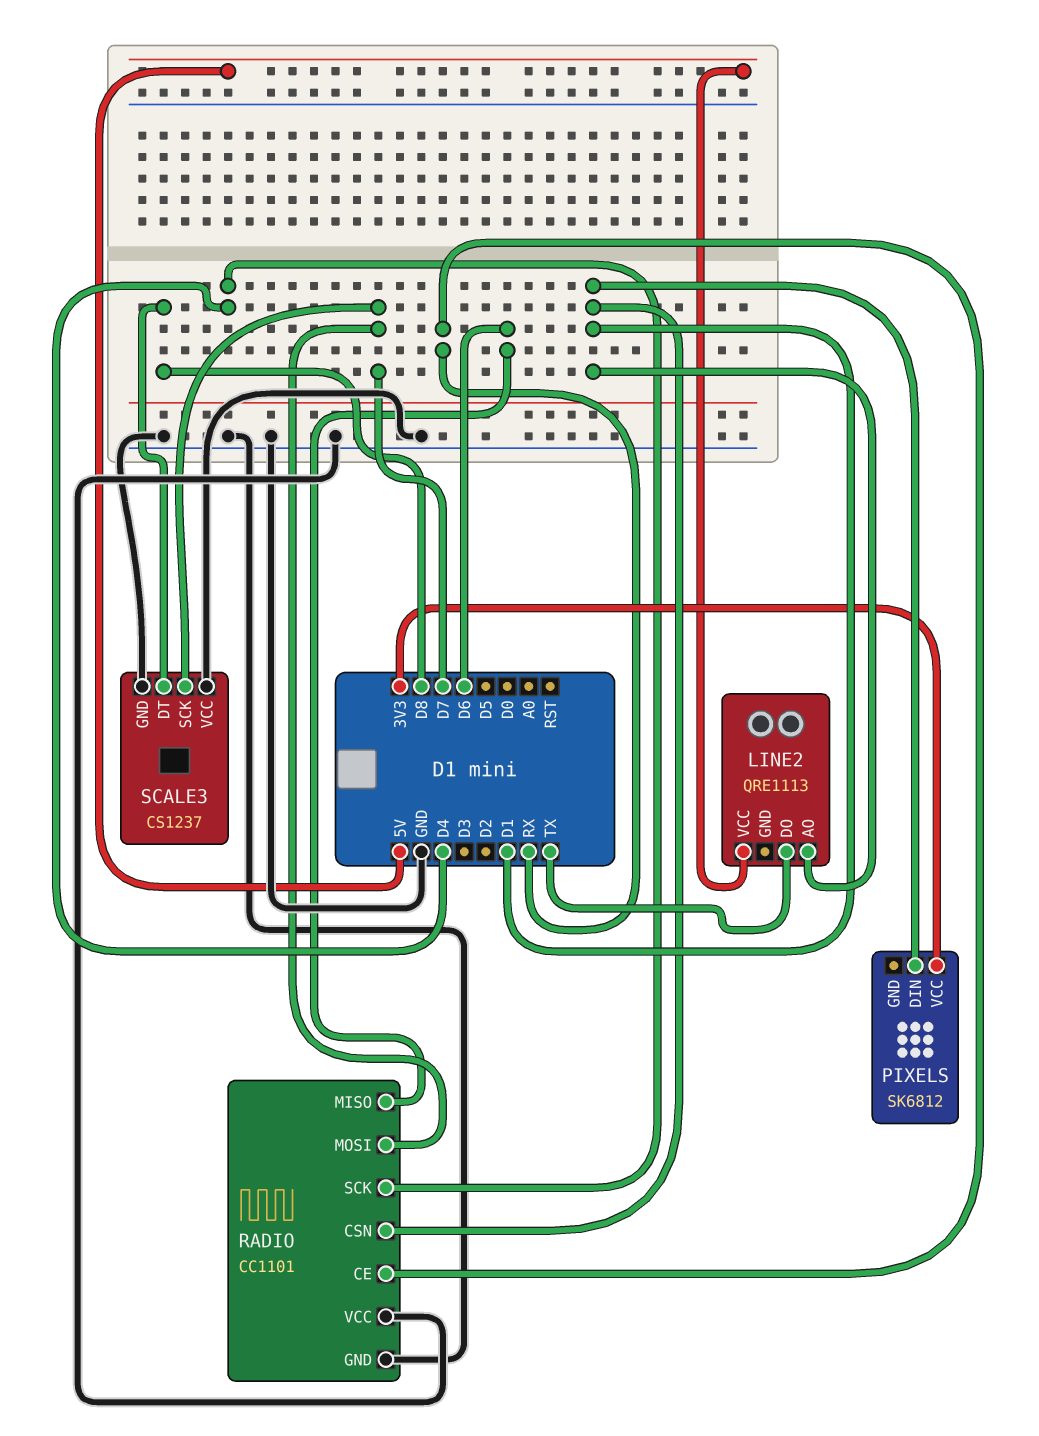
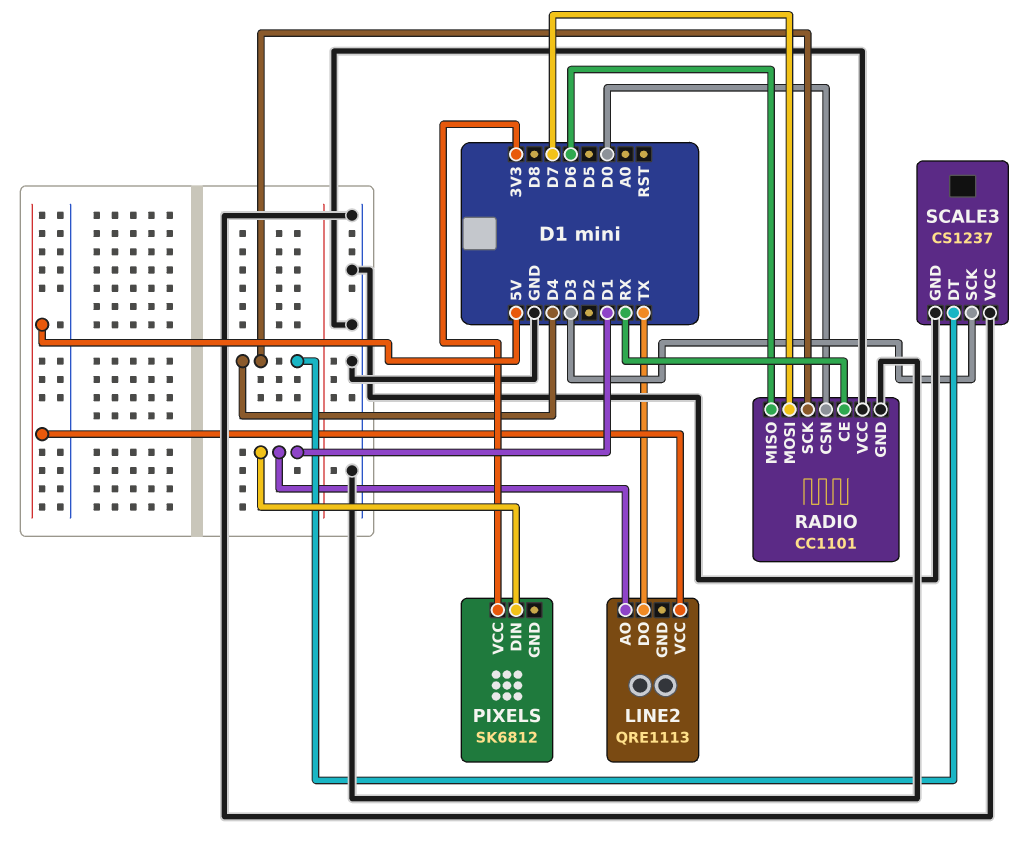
RADIO pin CSN: D1 -> D0
SCALE3 pin DT: D8 -> D4
SCALE3 pin SCK: D7 -> D3

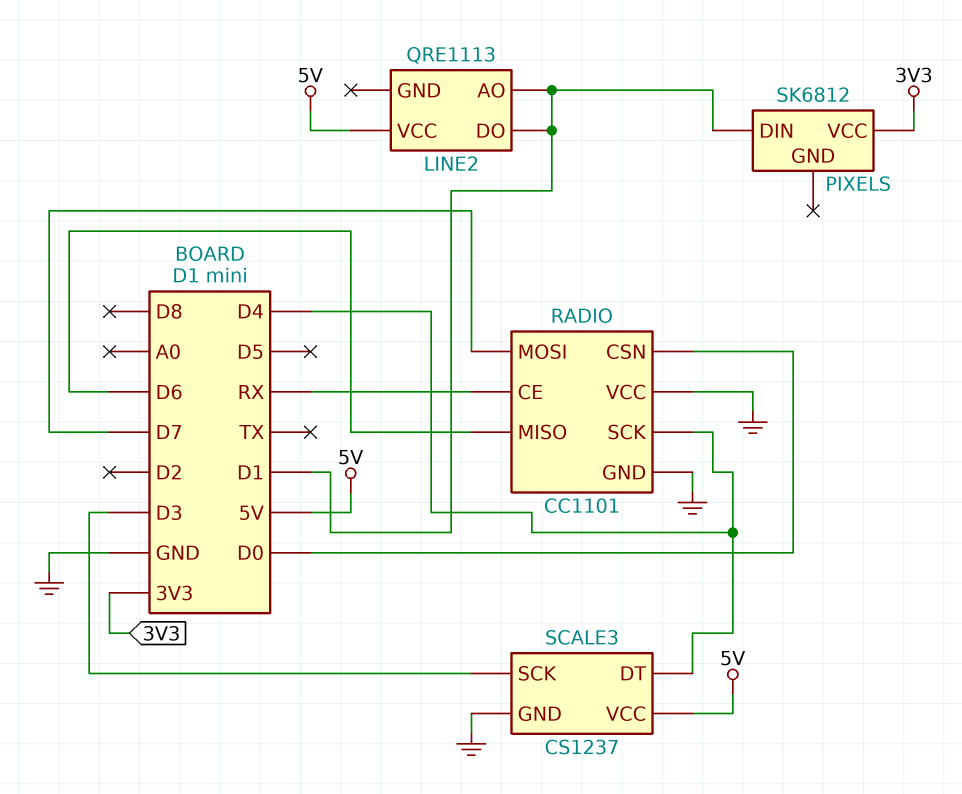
LINE2 pin DO: TX -> D1
SCALE3 pin VCC: GND -> 5V

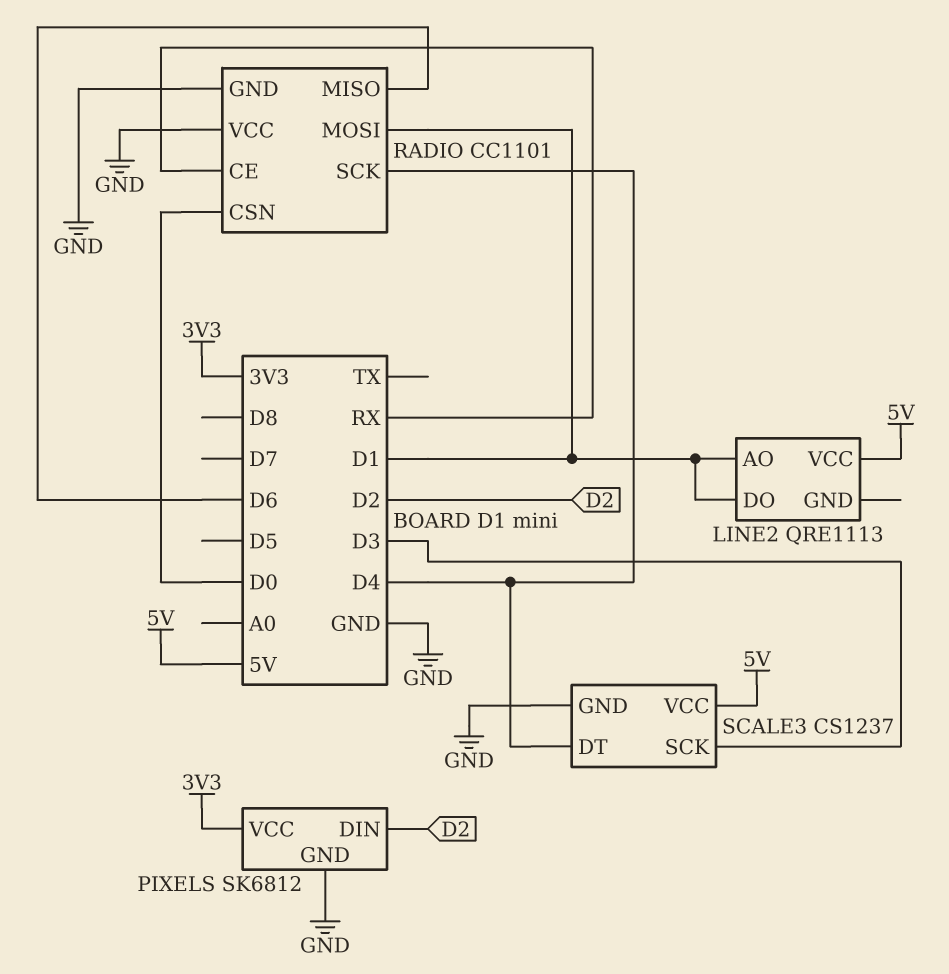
PIXELS pin DIN: D1 -> D2
PIXELS pin GND: none -> GND
RADIO pin MOSI: D7 -> D1

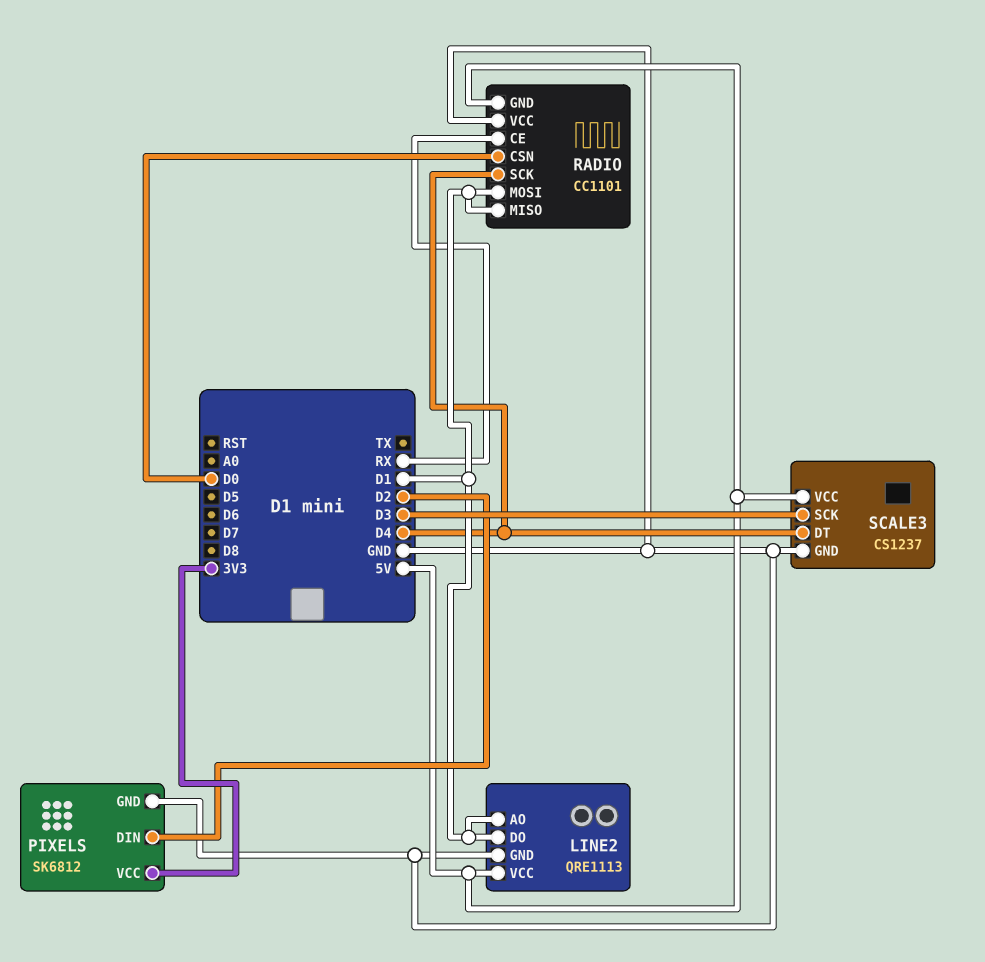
LINE2 pin GND: none -> GND
RADIO pin GND: GND -> 5V
RADIO pin MISO: D6 -> D1

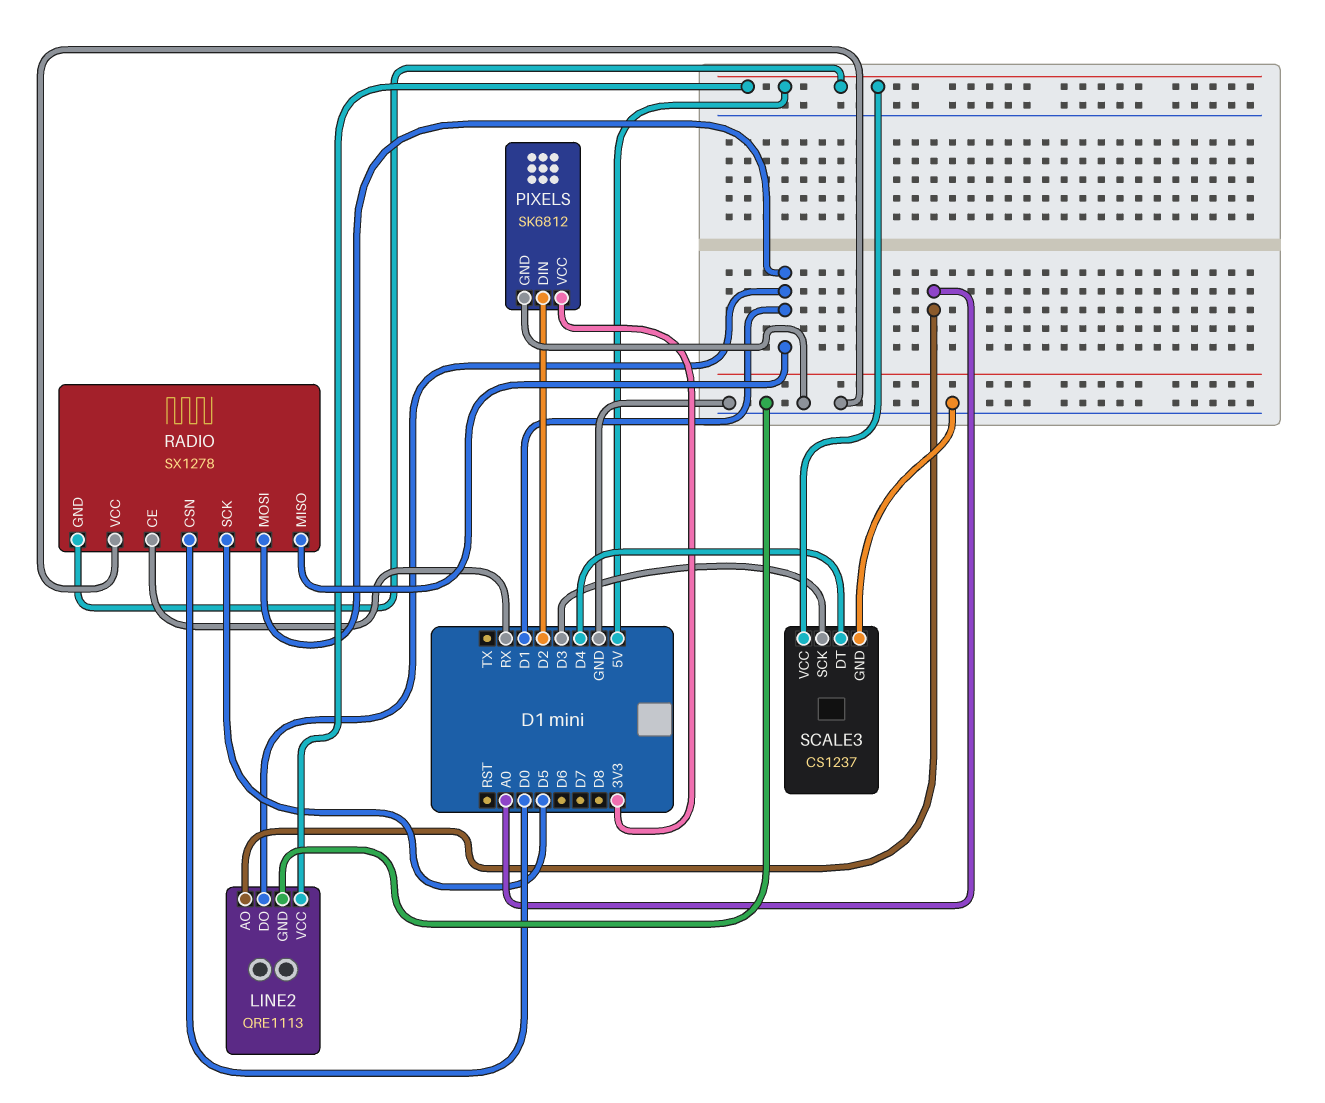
LINE2 pin AO: D1 -> A0
RADIO: CC1101 -> SX1278
RADIO pin SCK: D4 -> D5

